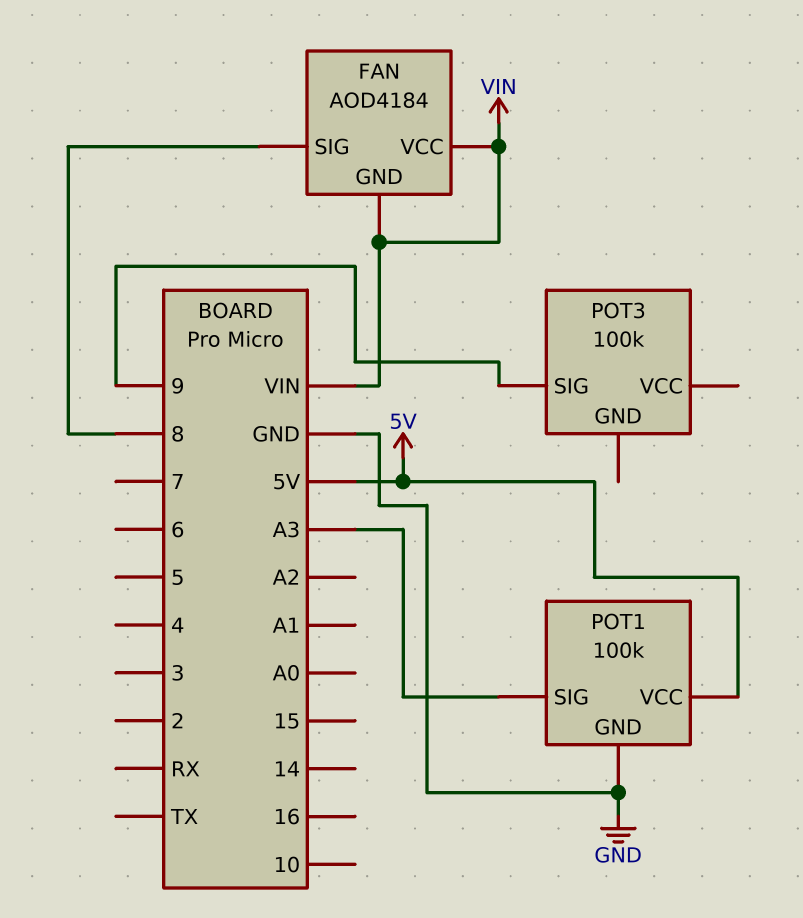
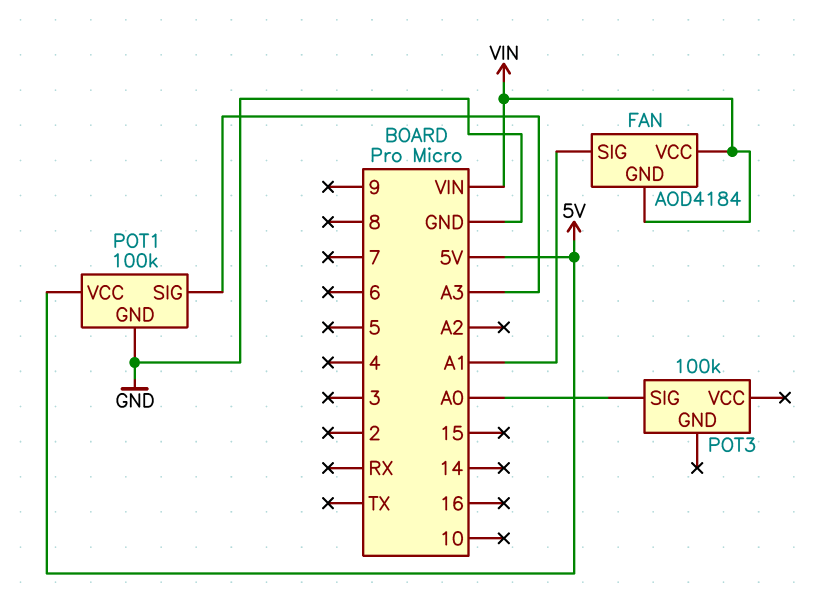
FAN pin SIG: 8 -> A1
POT3 pin SIG: 9 -> A0

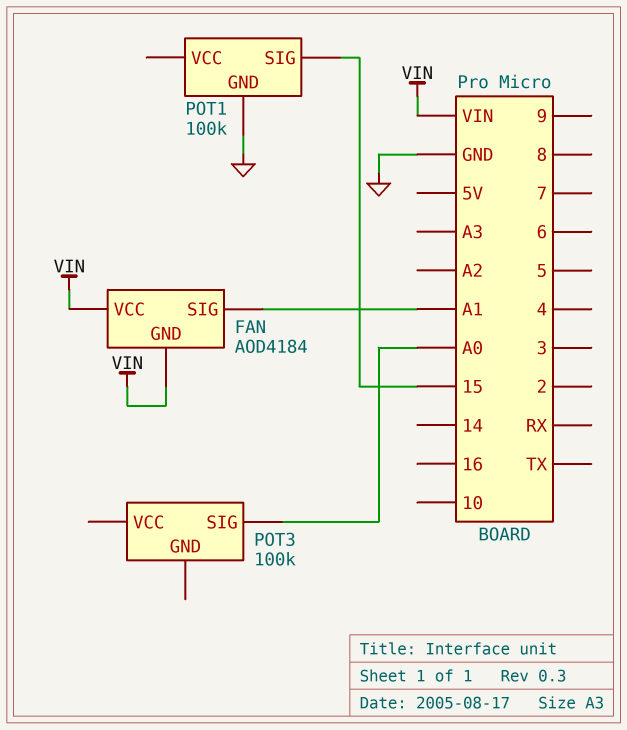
POT1 pin SIG: A3 -> 15
POT1 pin VCC: 5V -> none

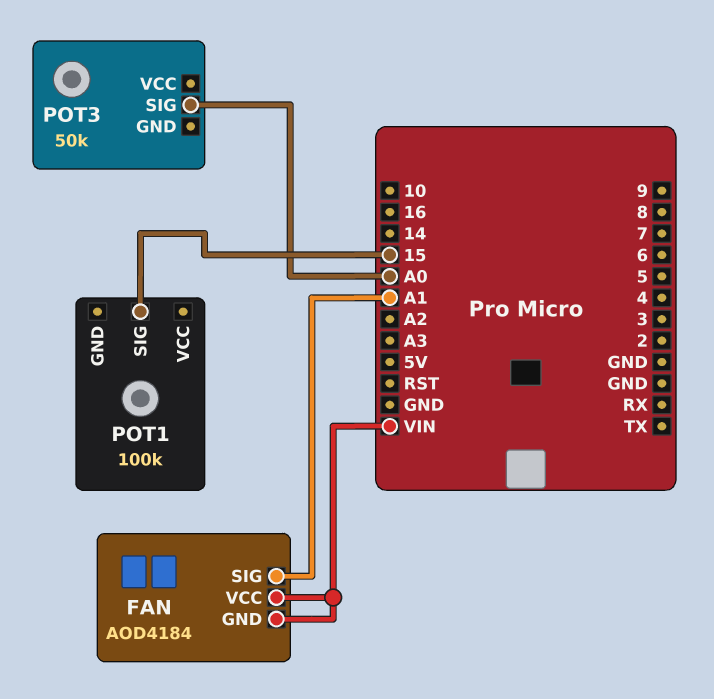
POT1 pin GND: GND -> none
POT3: 100k -> 50k

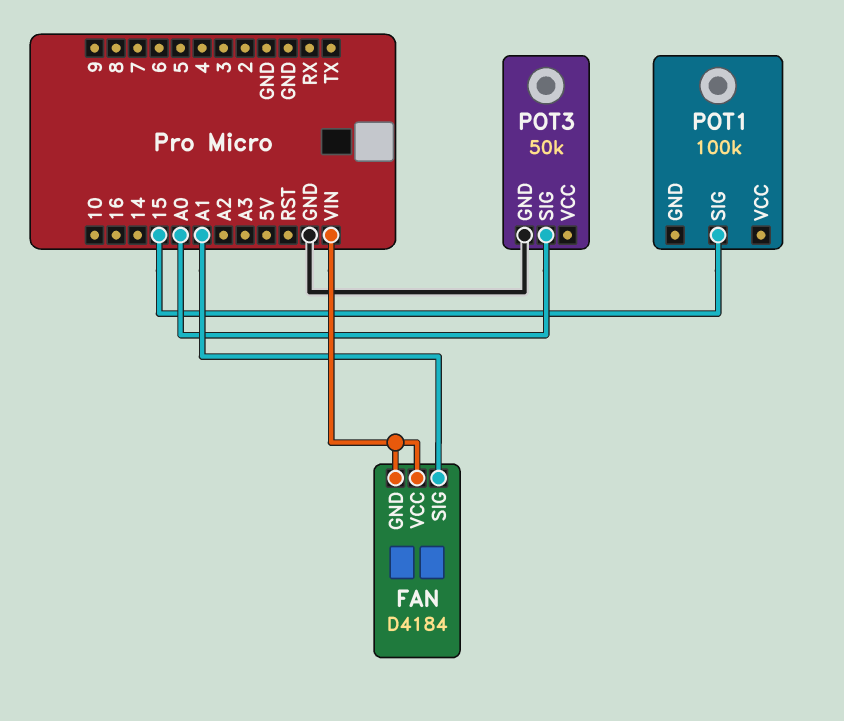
FAN: AOD4184 -> D4184
POT3 pin GND: none -> GND

